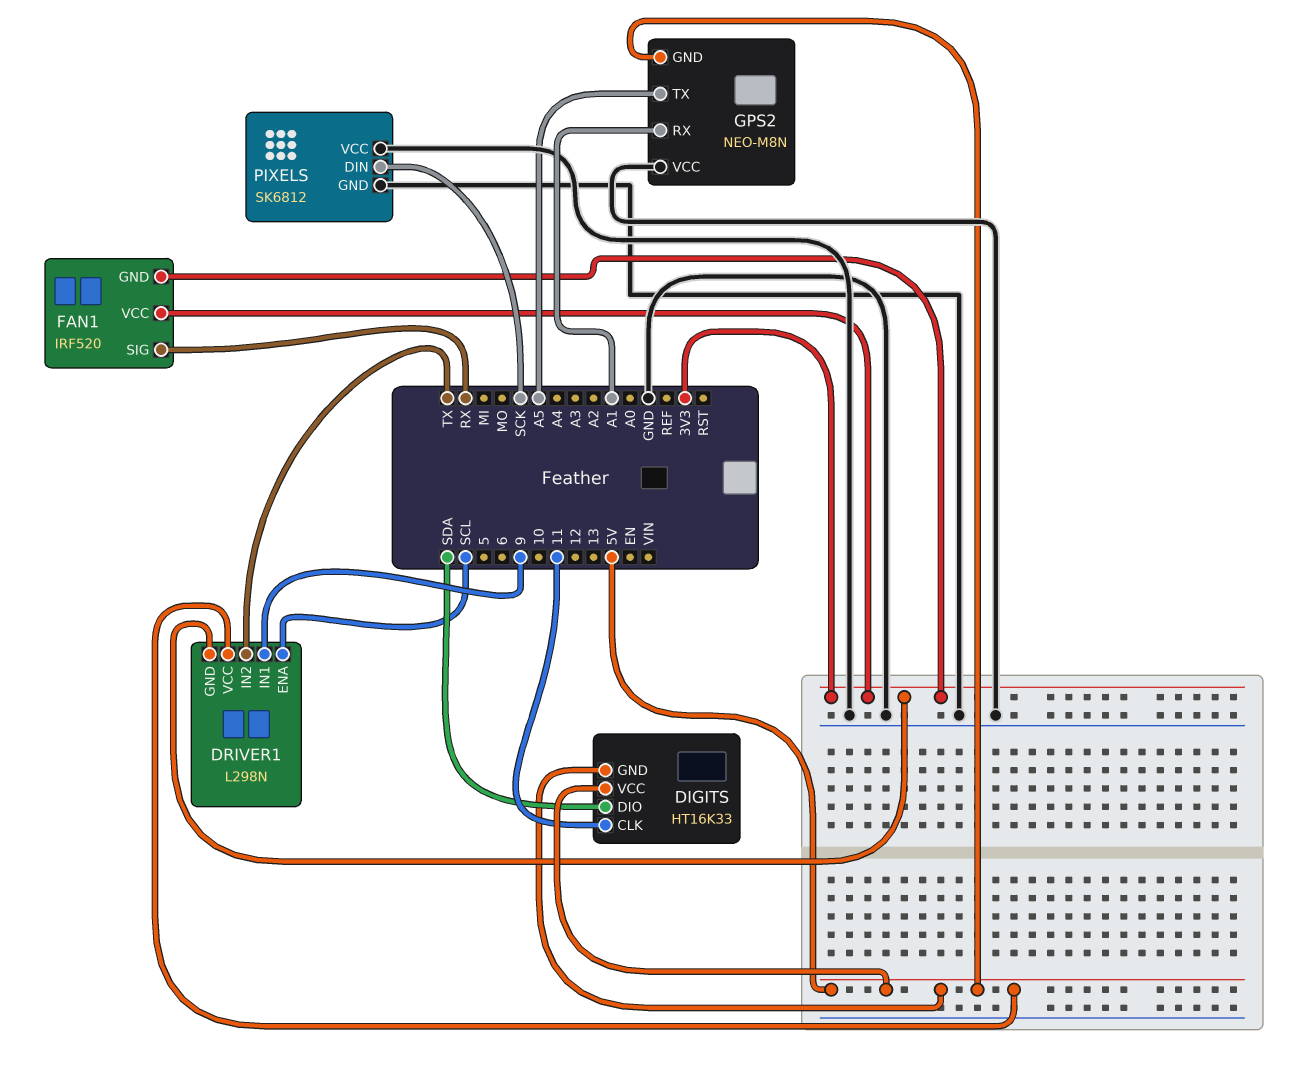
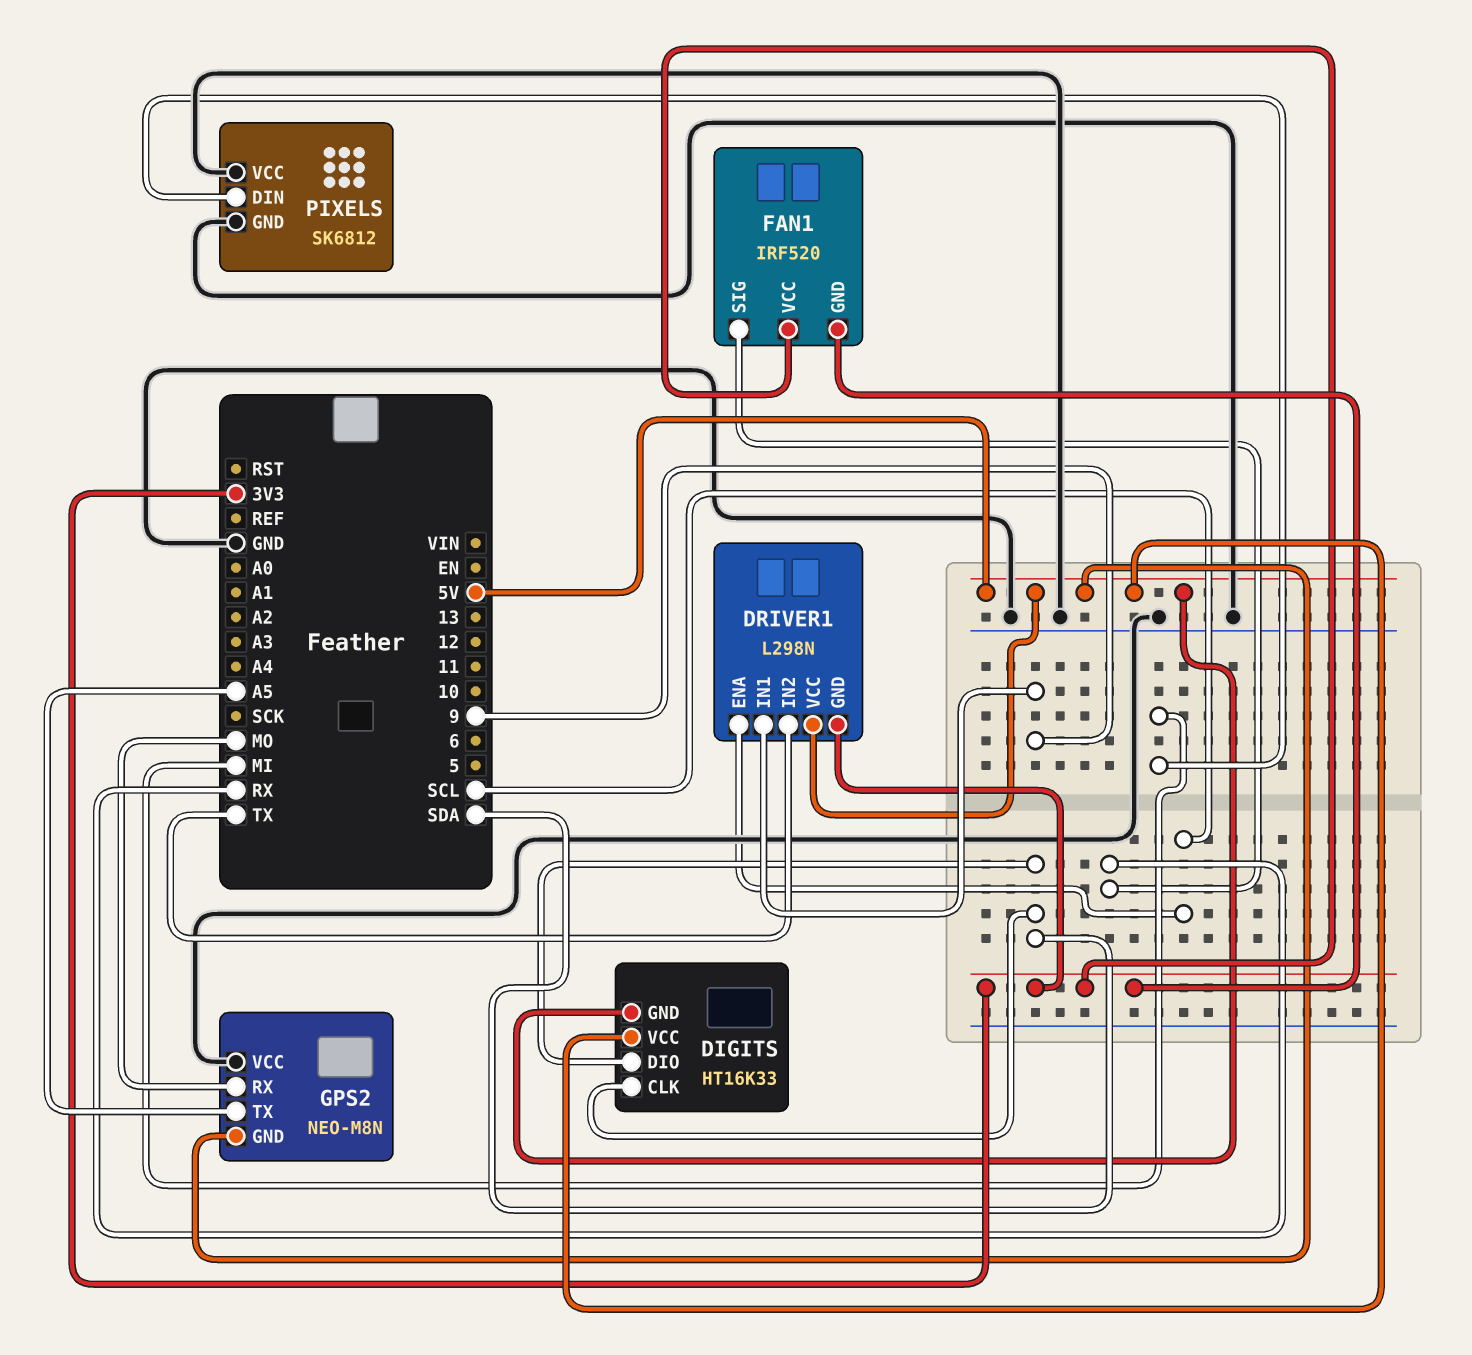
DIGITS pin CLK: 11 -> SDA
GPS2 pin RX: A1 -> MO
PIXELS pin DIN: SCK -> MI

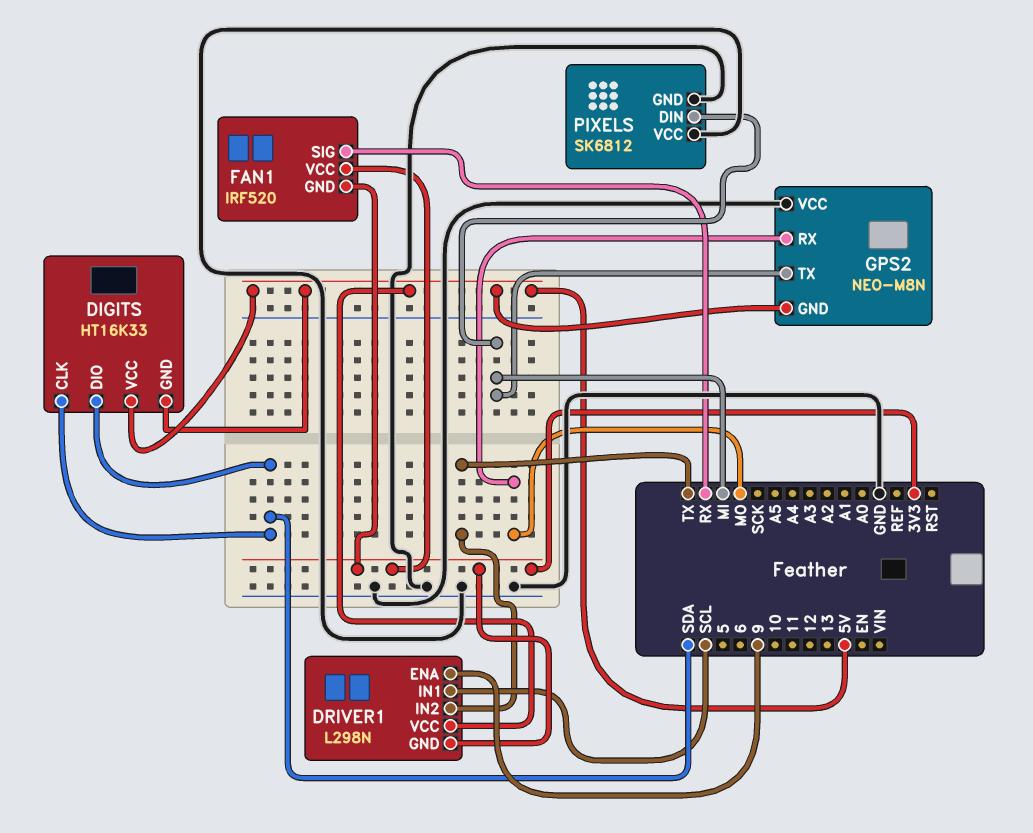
DRIVER1 pin ENA: SCL -> 9
DRIVER1 pin IN1: 9 -> SCL
GPS2 pin TX: A5 -> MI

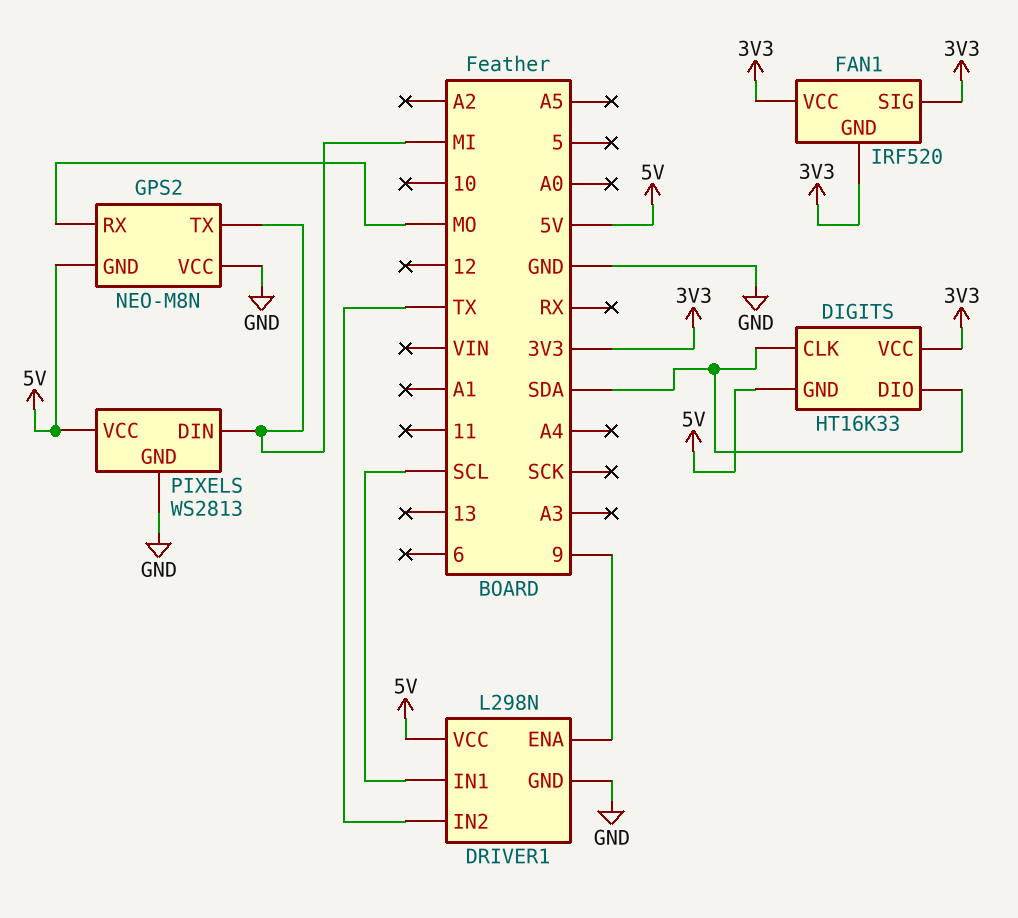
DIGITS pin VCC: 5V -> 3V3
DRIVER1 pin GND: 3V3 -> GND
FAN1 pin SIG: RX -> 3V3
PIXELS: SK6812 -> WS2813
PIXELS pin VCC: GND -> 5V

